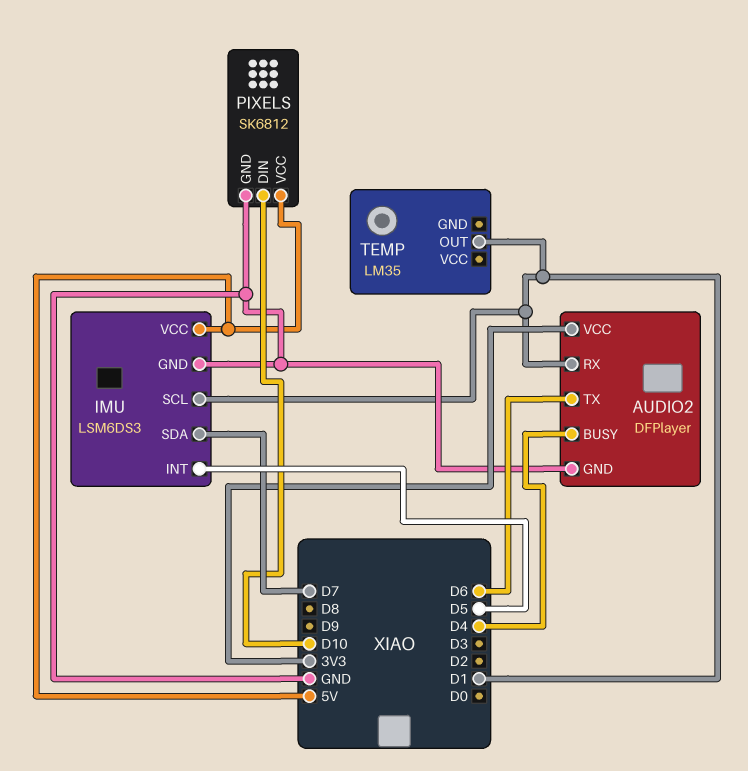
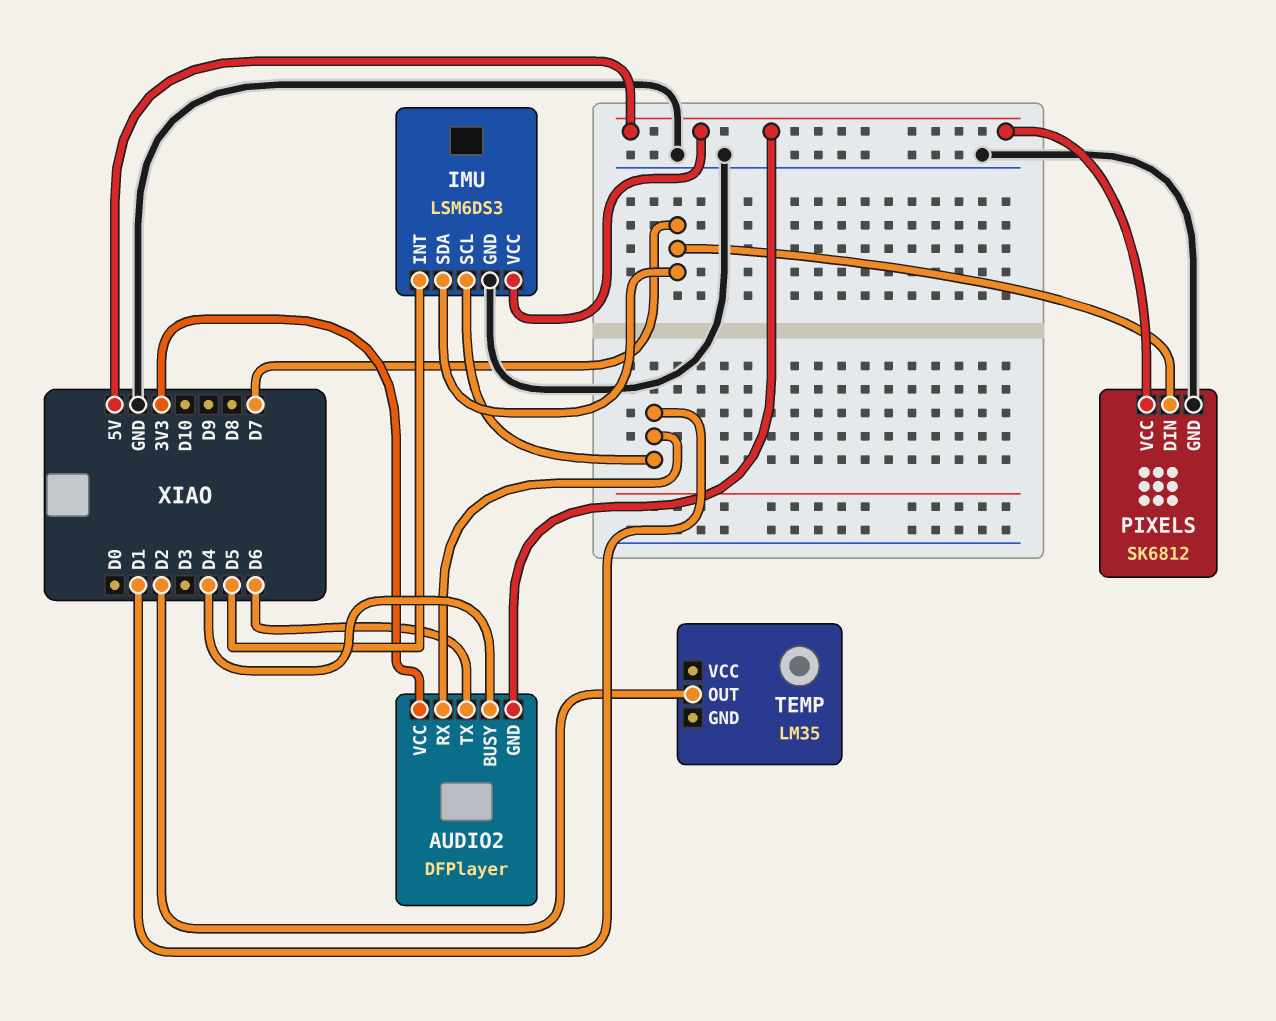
AUDIO2 pin GND: GND -> 5V
PIXELS pin DIN: D10 -> D7
TEMP pin OUT: D1 -> D2

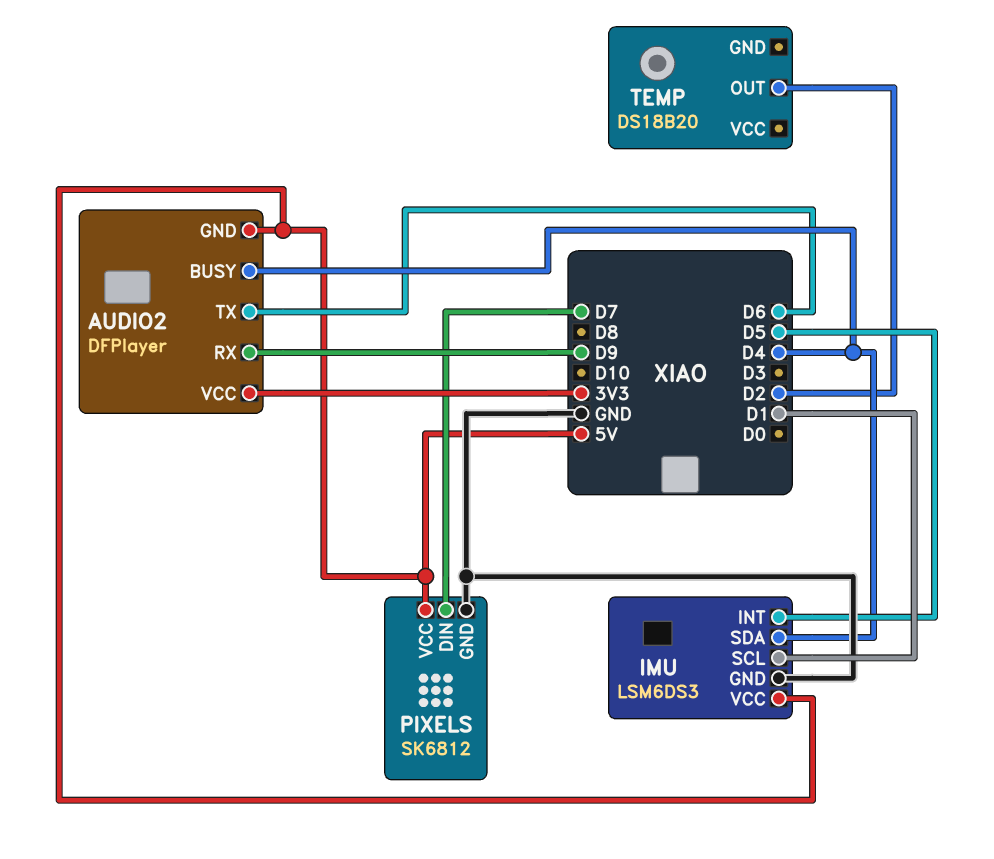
AUDIO2 pin RX: D1 -> D9
IMU pin SDA: D7 -> D4
TEMP: LM35 -> DS18B20

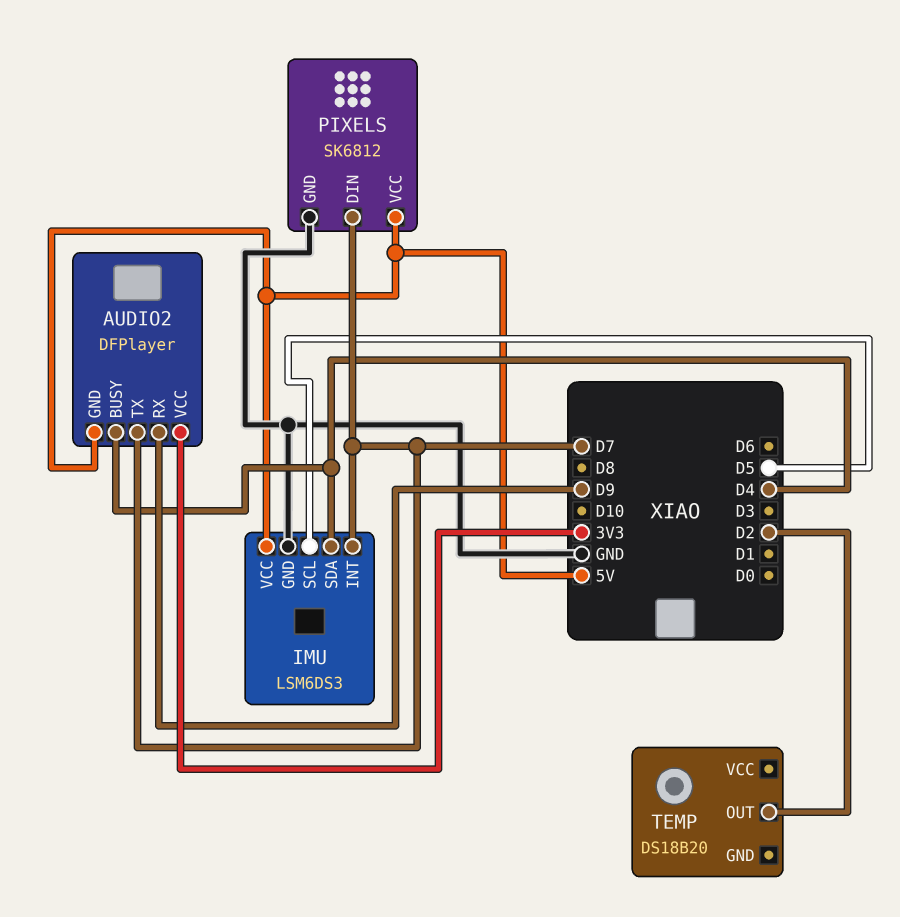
AUDIO2 pin TX: D6 -> D7
IMU pin INT: D5 -> D7
IMU pin SCL: D1 -> D5

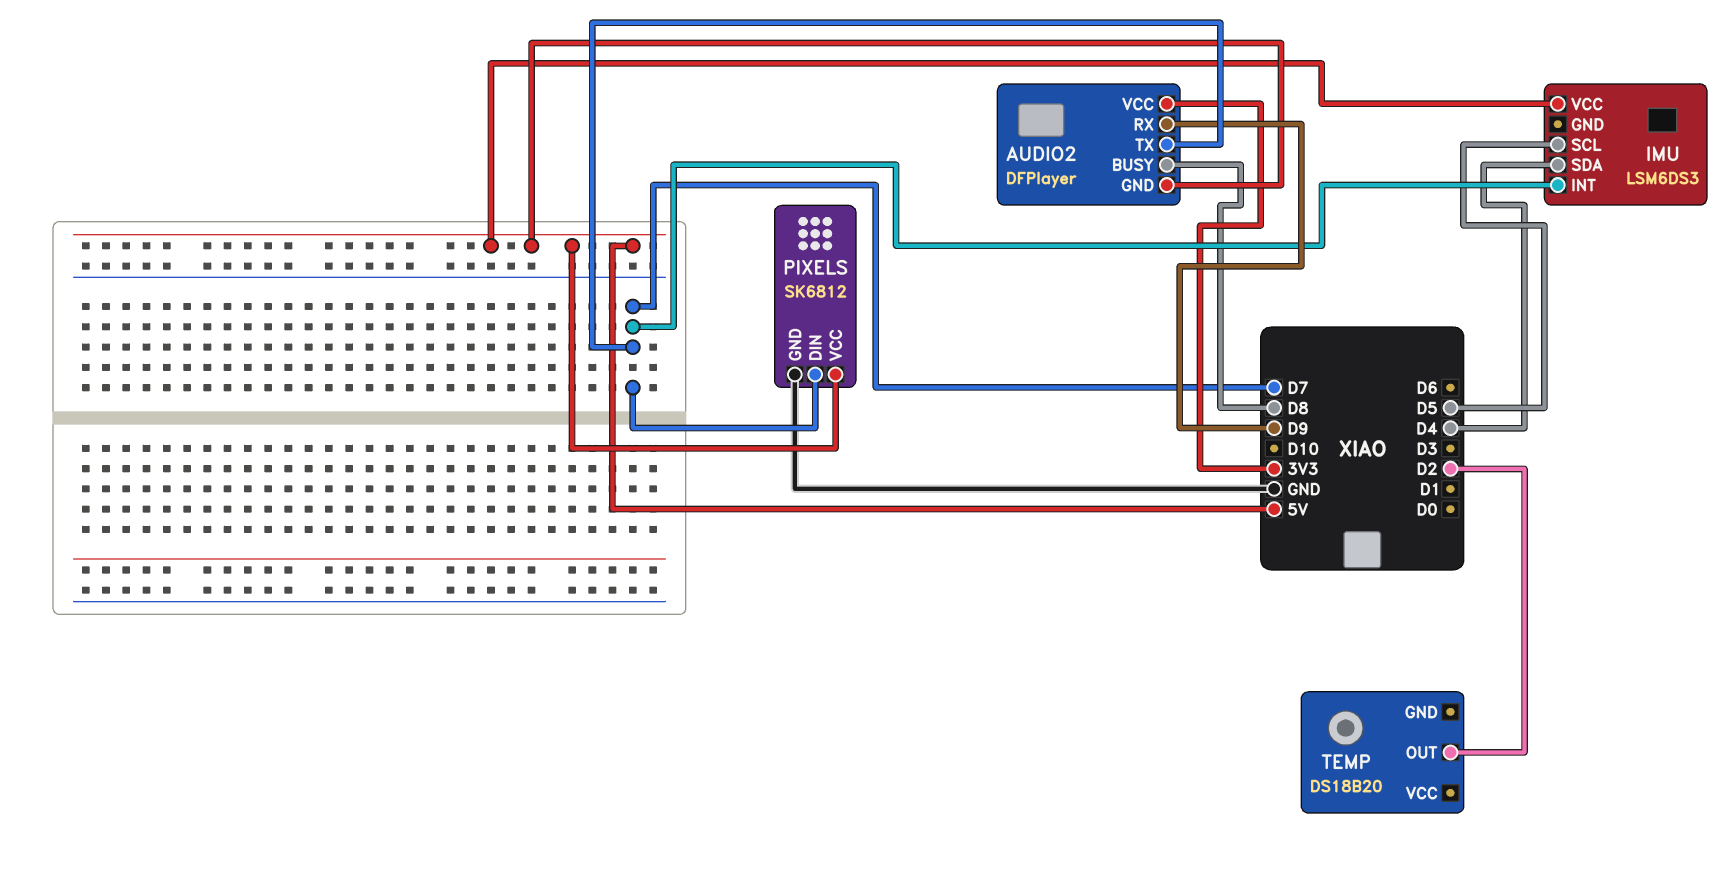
AUDIO2 pin BUSY: D4 -> D8
IMU pin GND: GND -> none

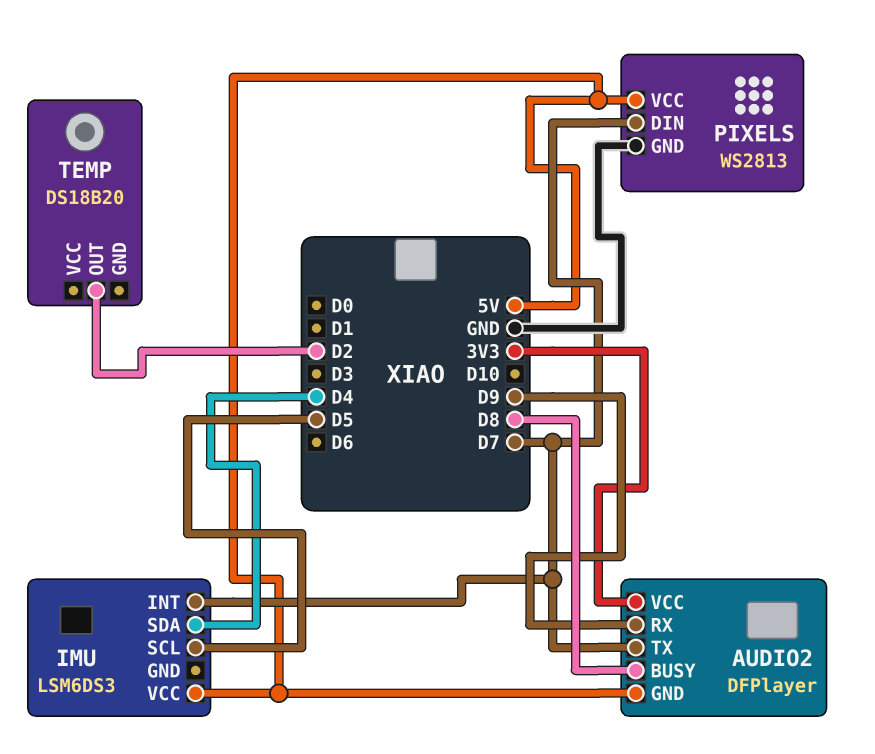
PIXELS: SK6812 -> WS2813

